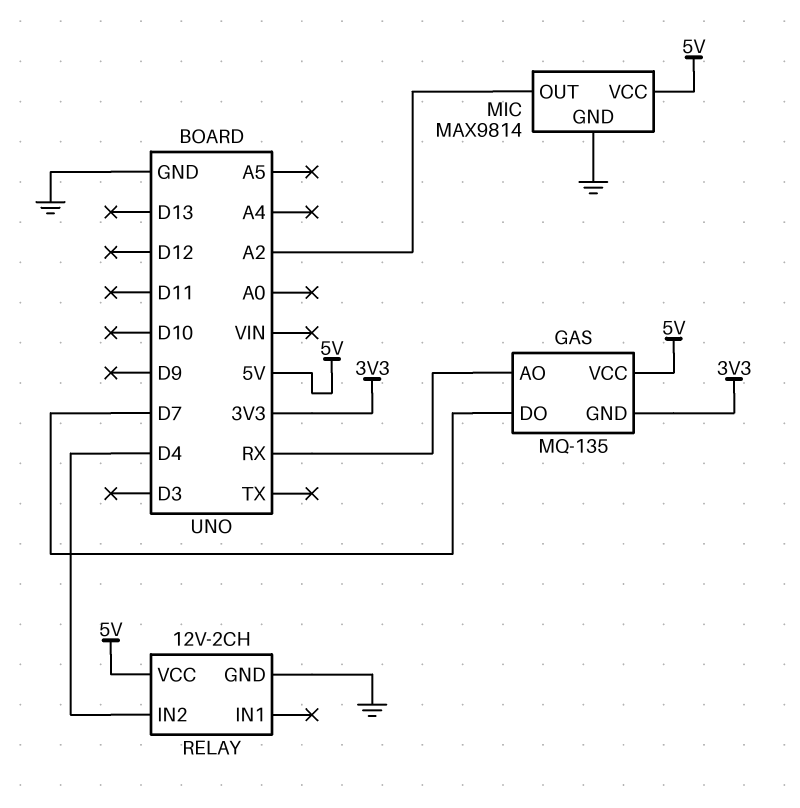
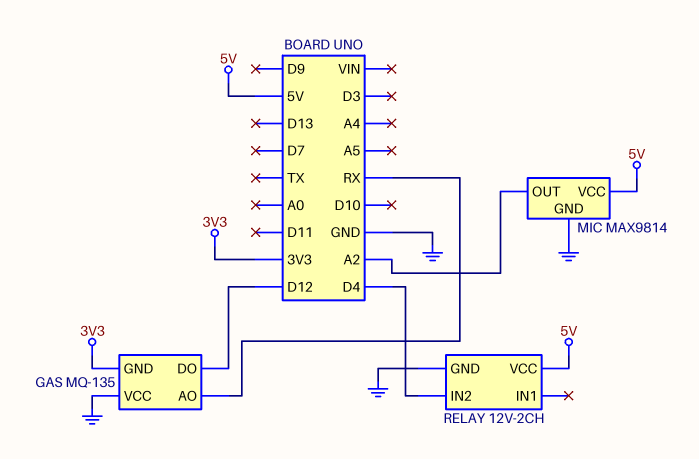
GAS pin DO: D7 -> D12
GAS pin VCC: 5V -> GND

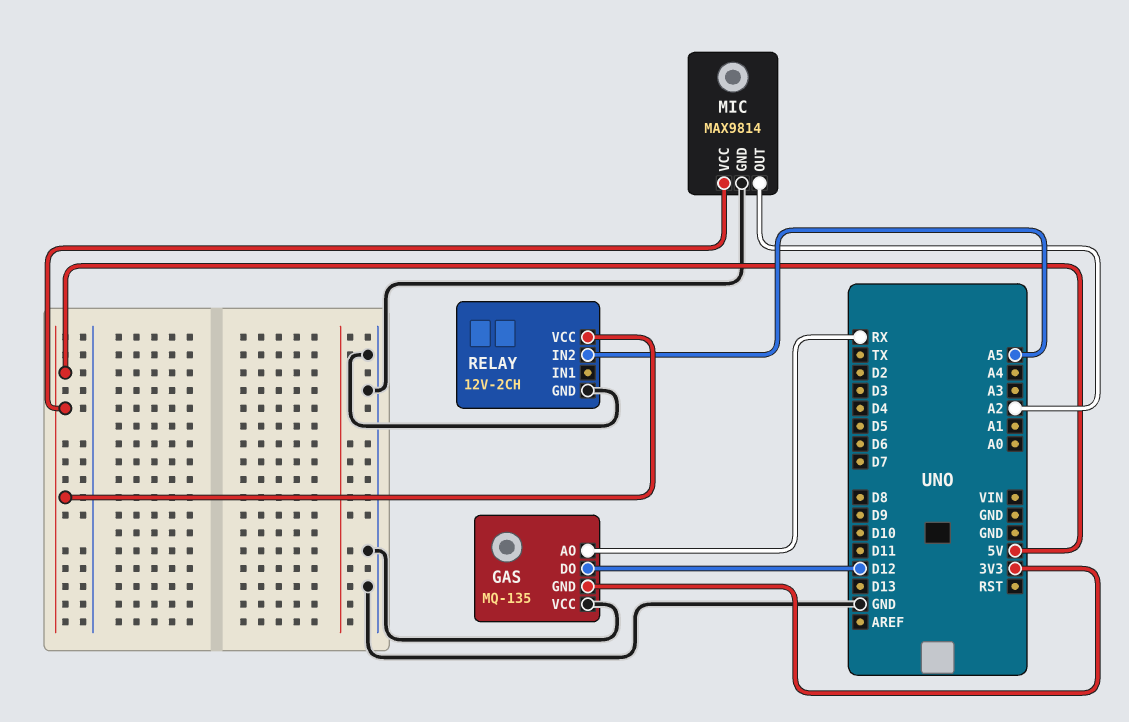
RELAY pin IN2: D4 -> A5

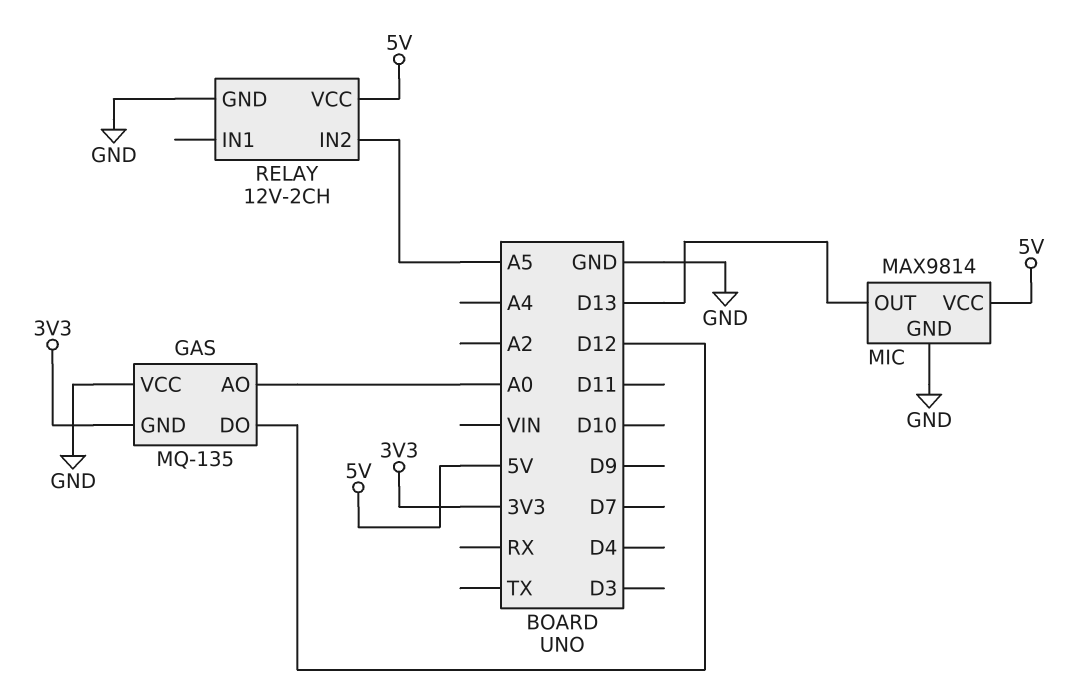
GAS pin AO: RX -> A0
MIC pin OUT: A2 -> D13

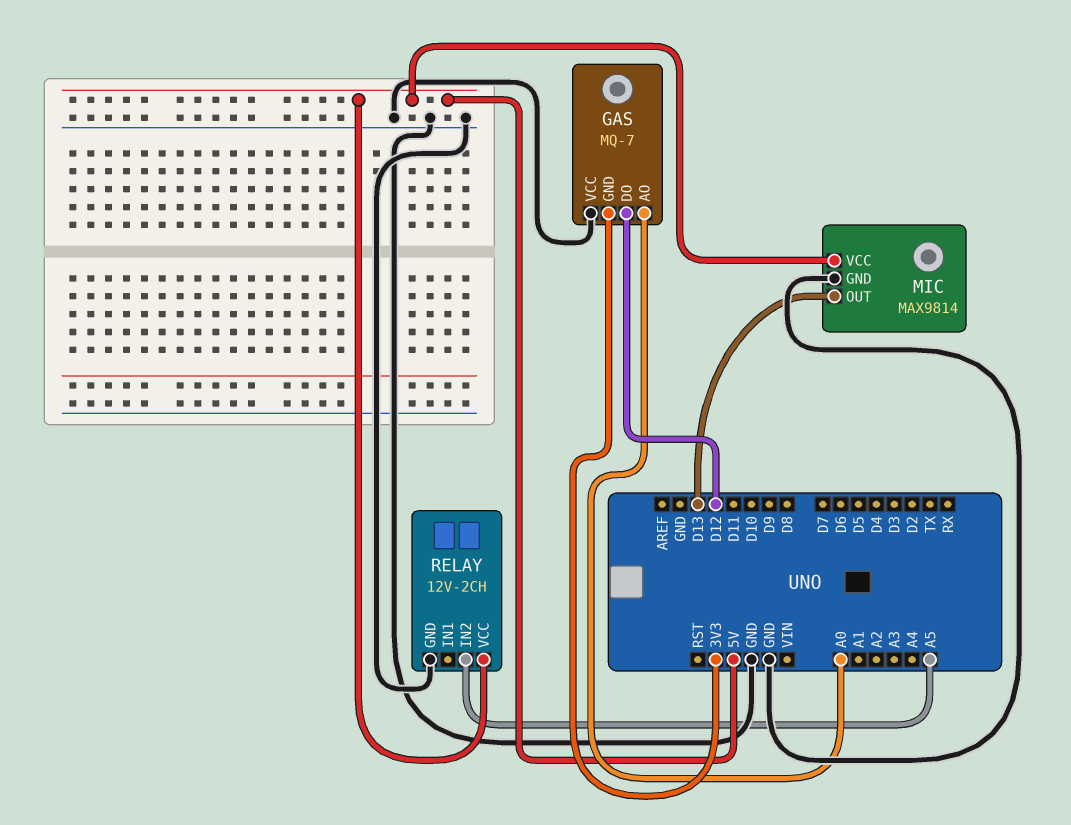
GAS: MQ-135 -> MQ-7

